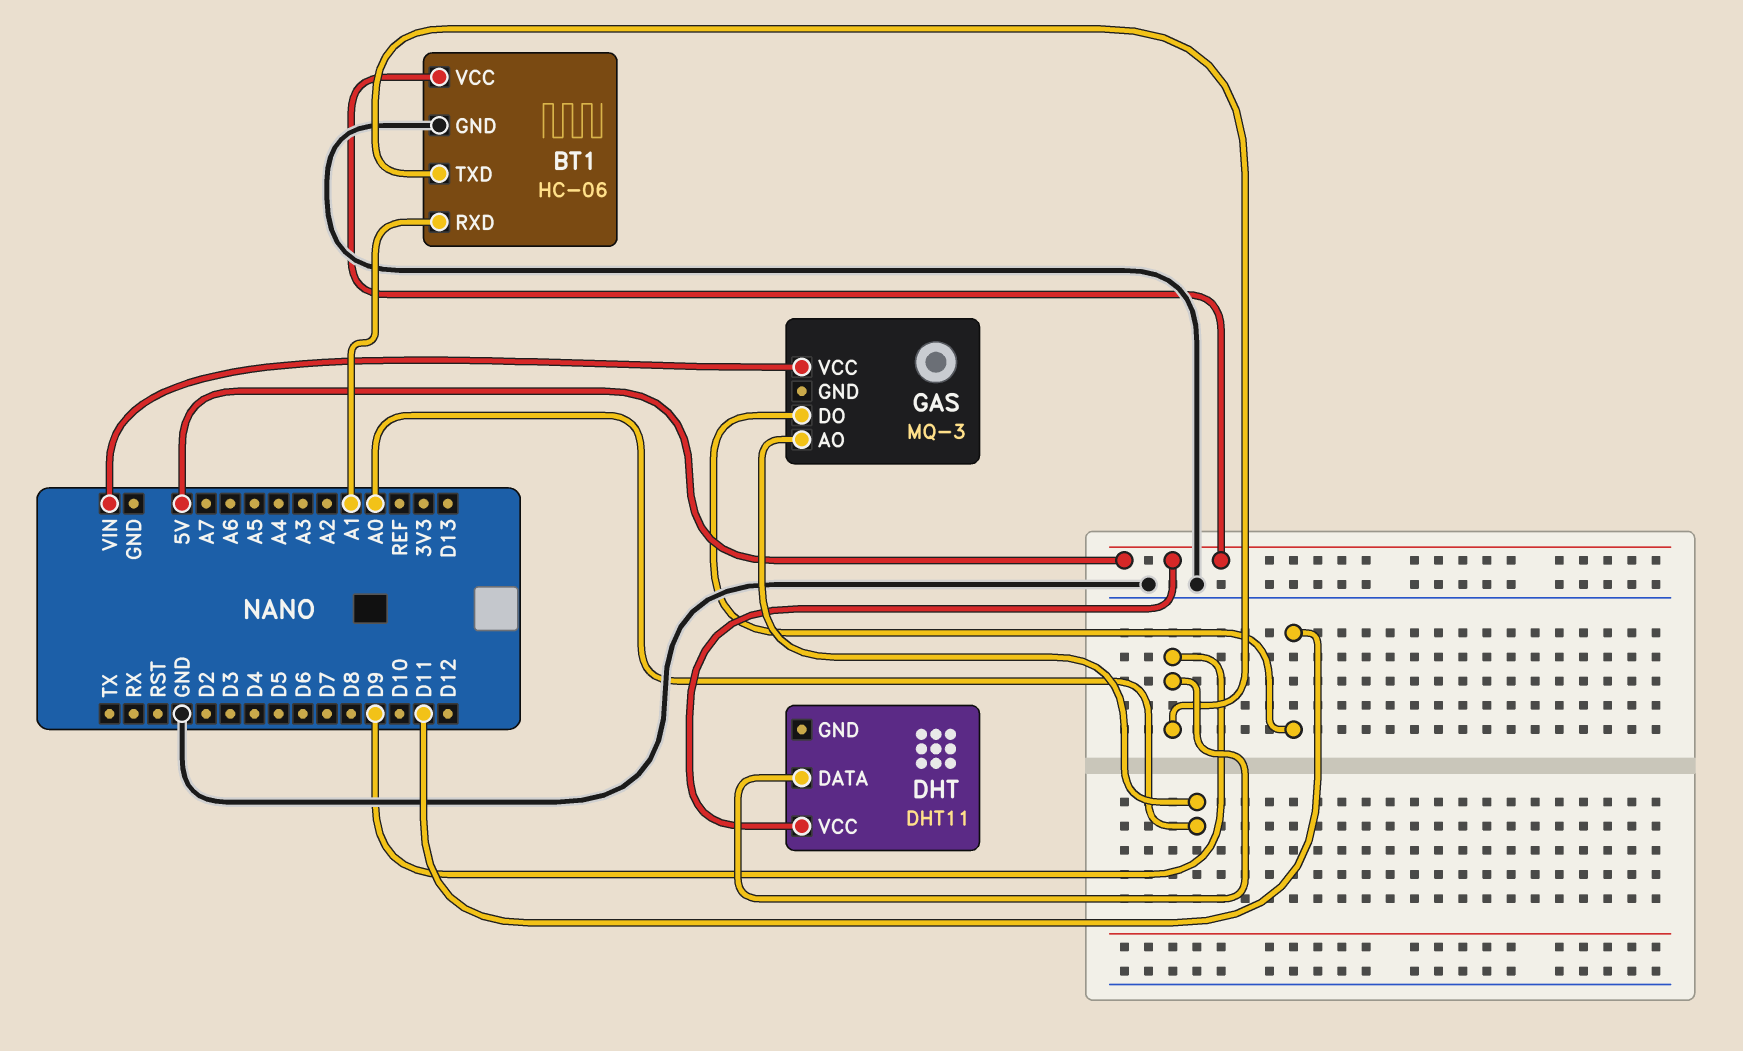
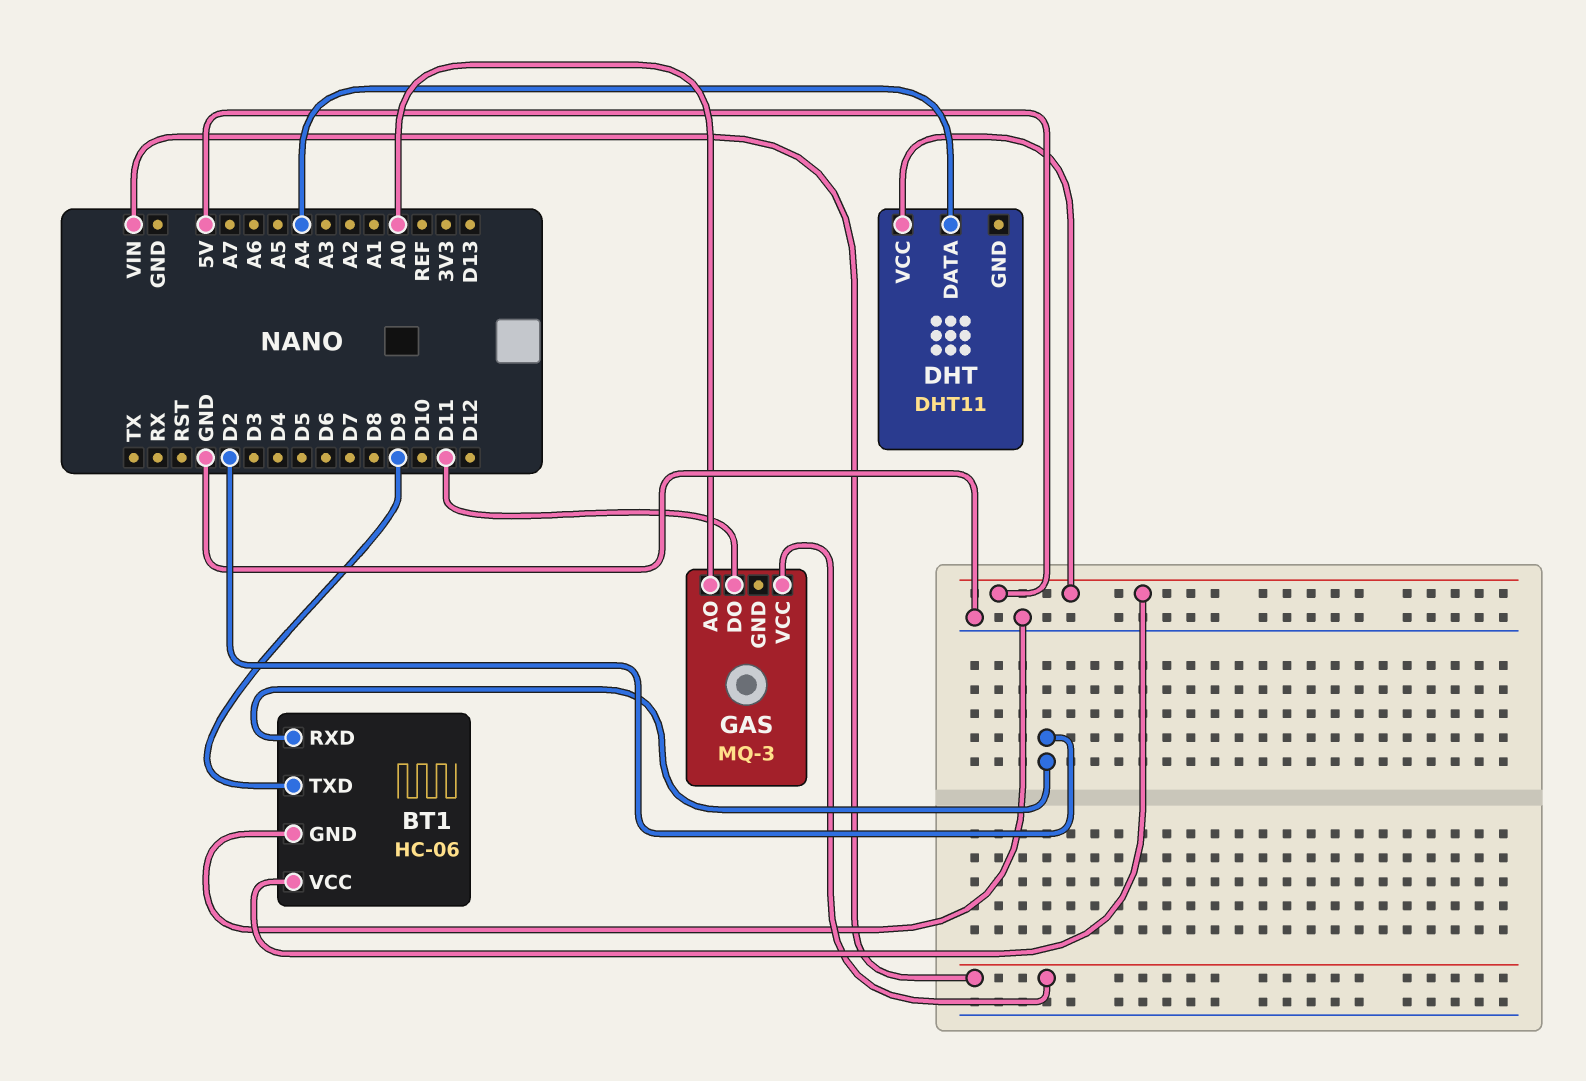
BT1 pin RXD: A1 -> D2
DHT pin DATA: D9 -> A4

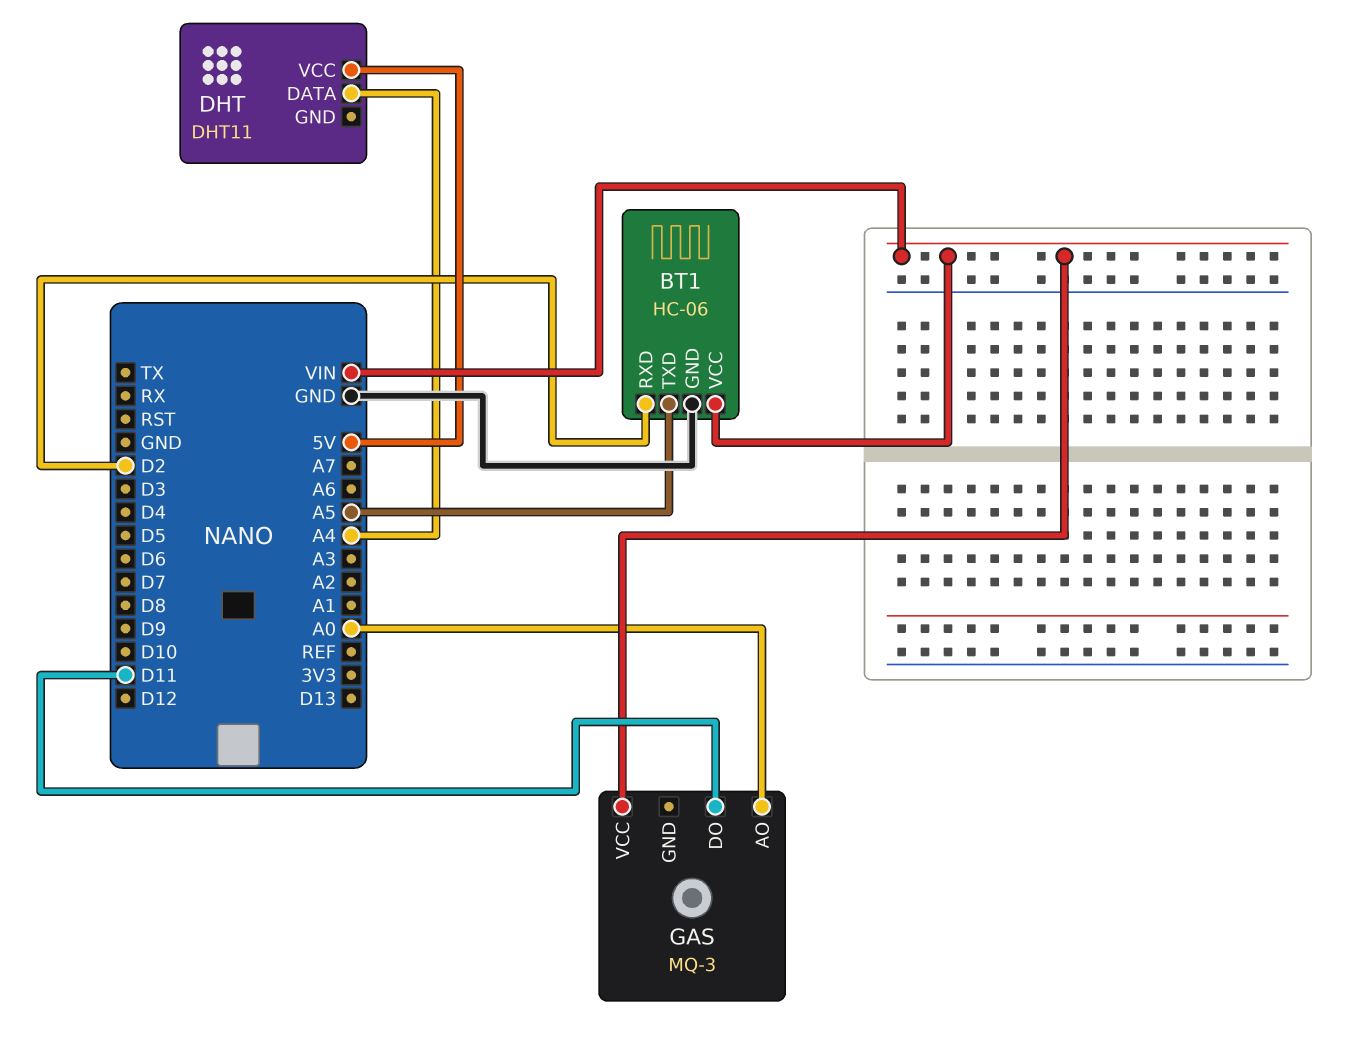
BT1 pin TXD: D9 -> A5
BT1 pin VCC: 5V -> VIN

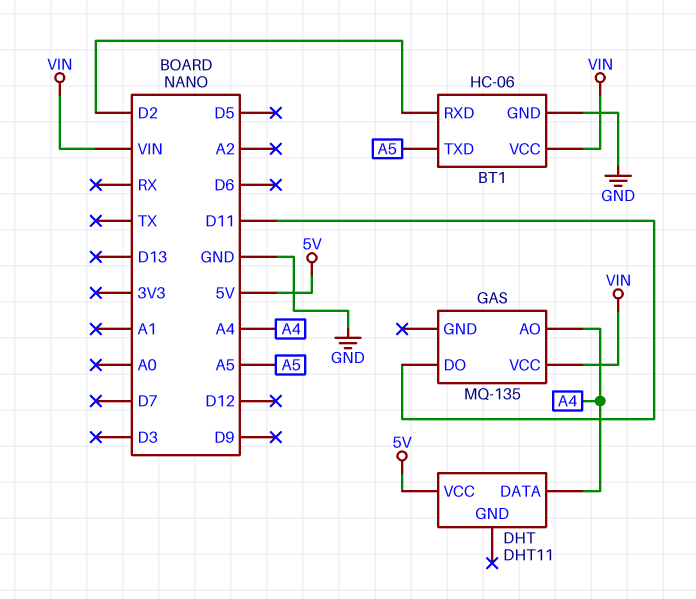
GAS: MQ-3 -> MQ-135
GAS pin AO: A0 -> A4

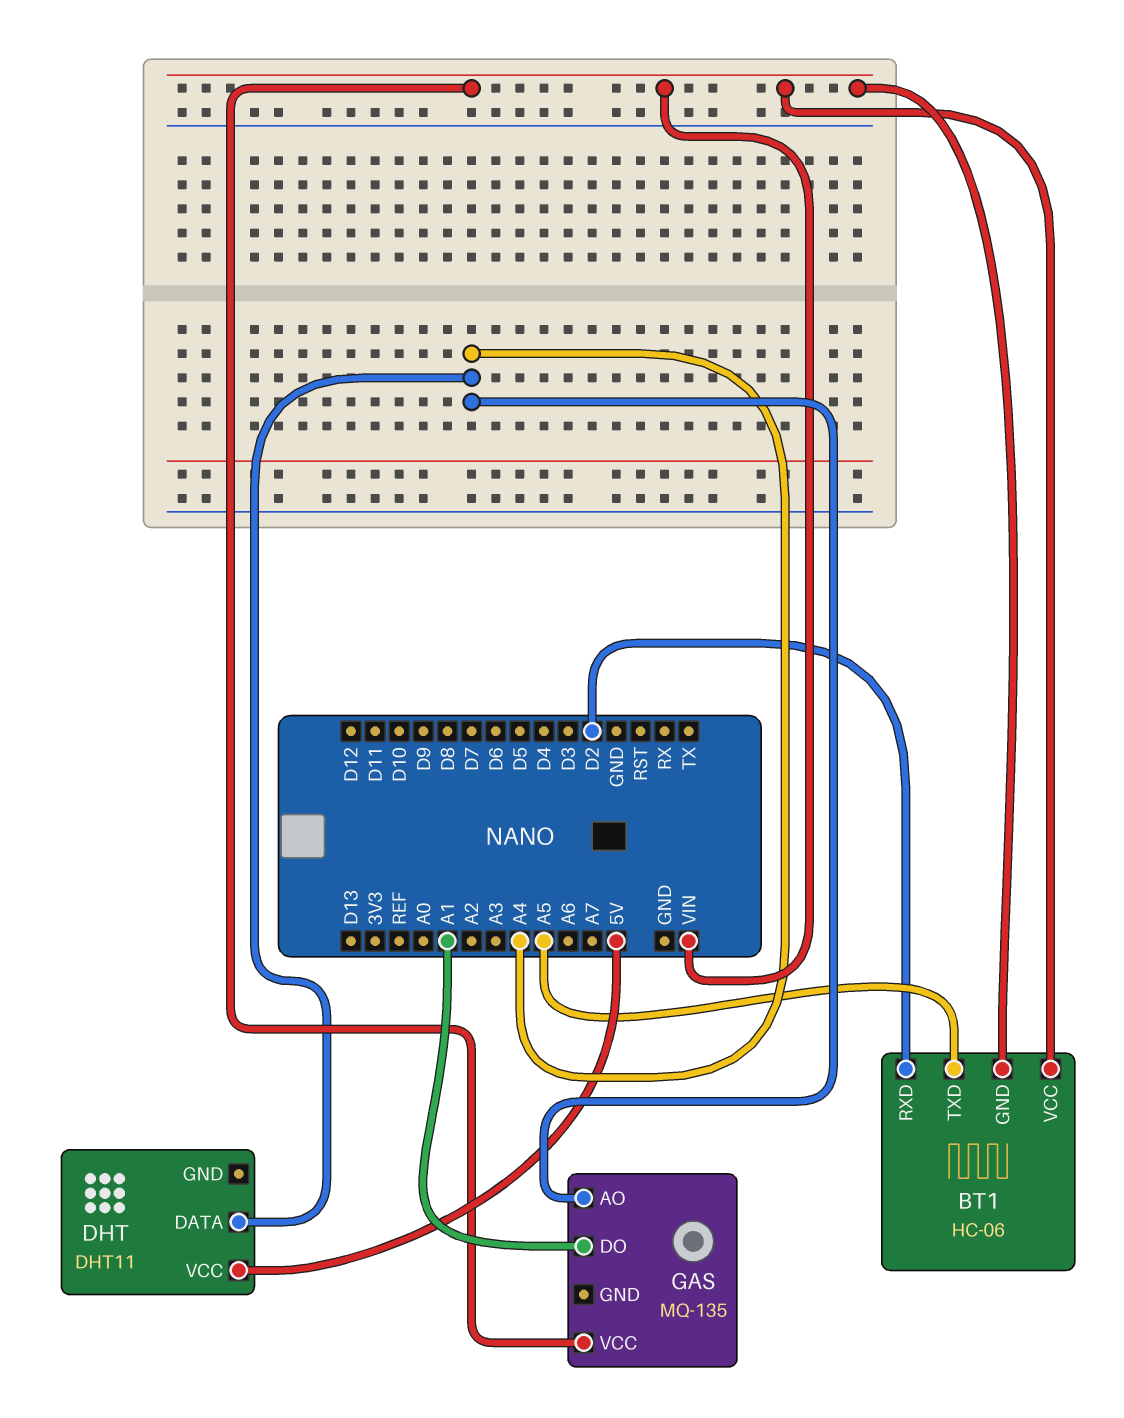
BT1 pin GND: GND -> VIN
GAS pin DO: D11 -> A1

